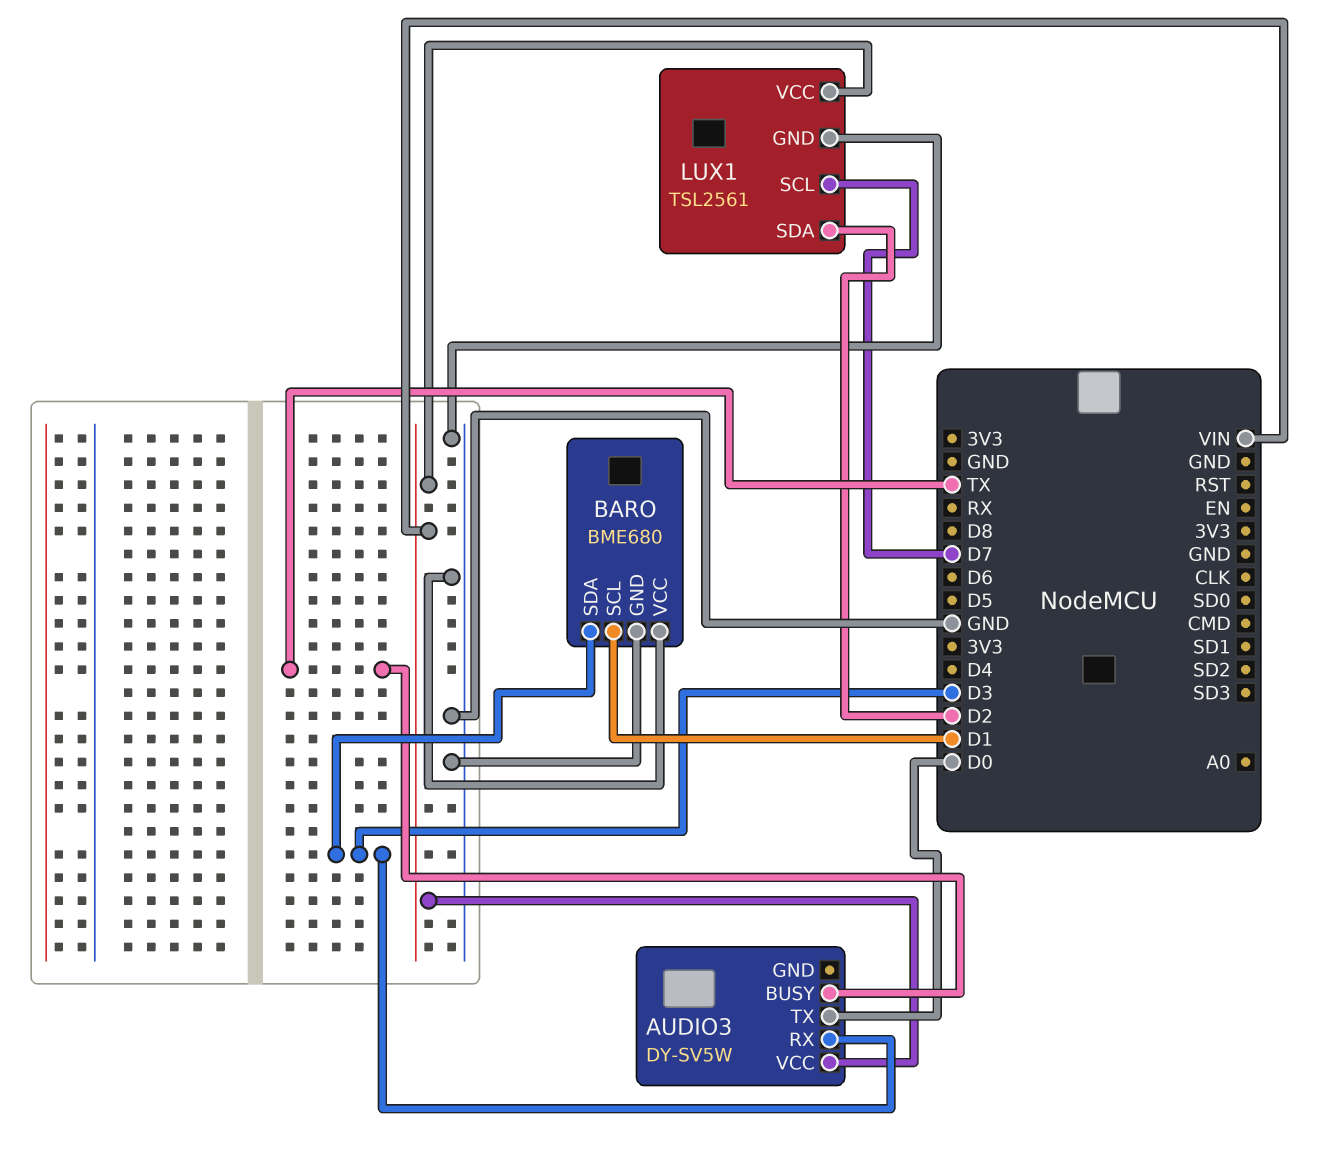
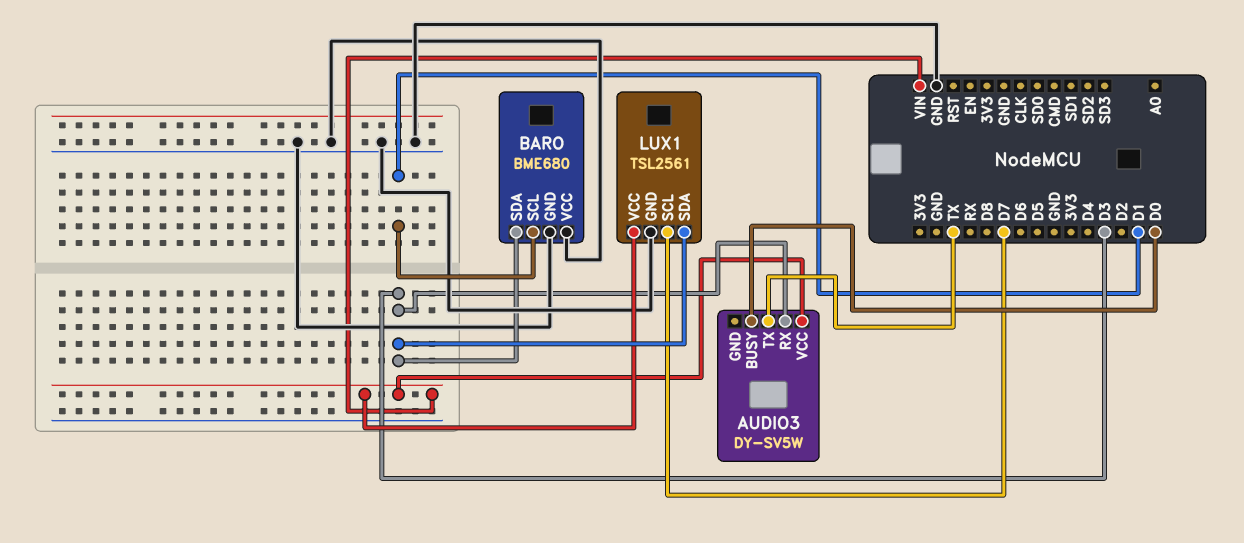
AUDIO3 pin BUSY: TX -> D0
AUDIO3 pin TX: D0 -> TX
LUX1 pin SDA: D2 -> D3

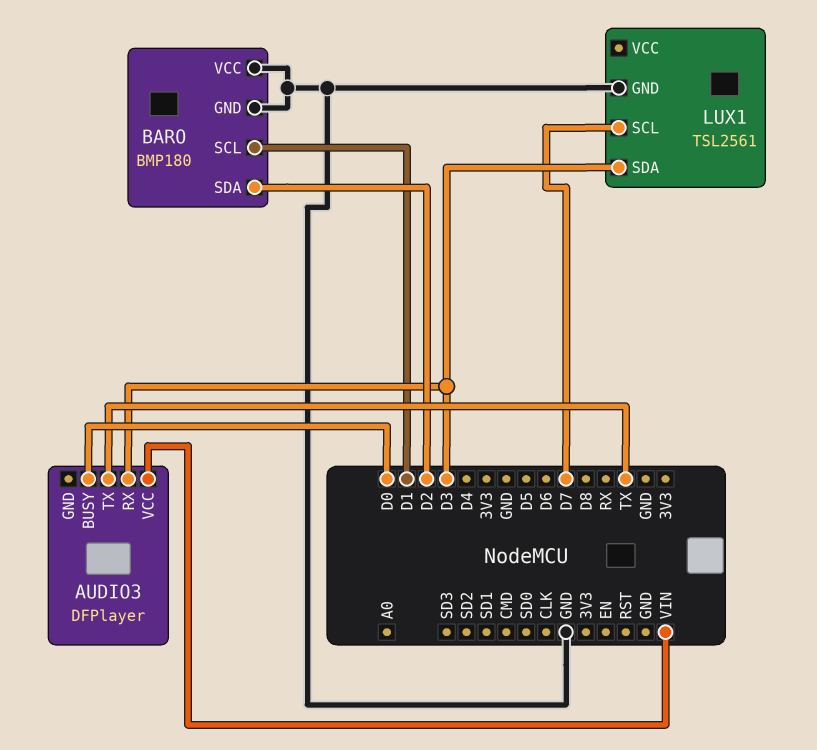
AUDIO3: DY-SV5W -> DFPlayer
BARO: BME680 -> BMP180
BARO pin SDA: D3 -> D2
LUX1 pin VCC: VIN -> none

